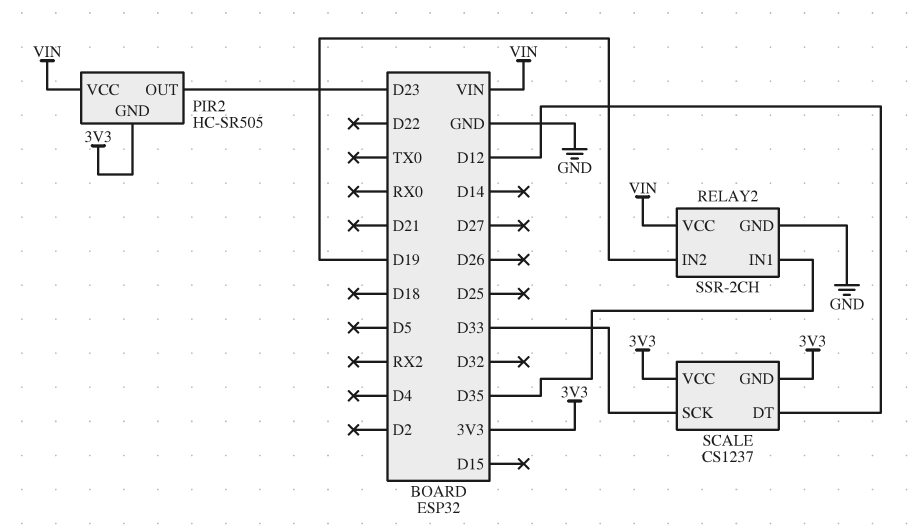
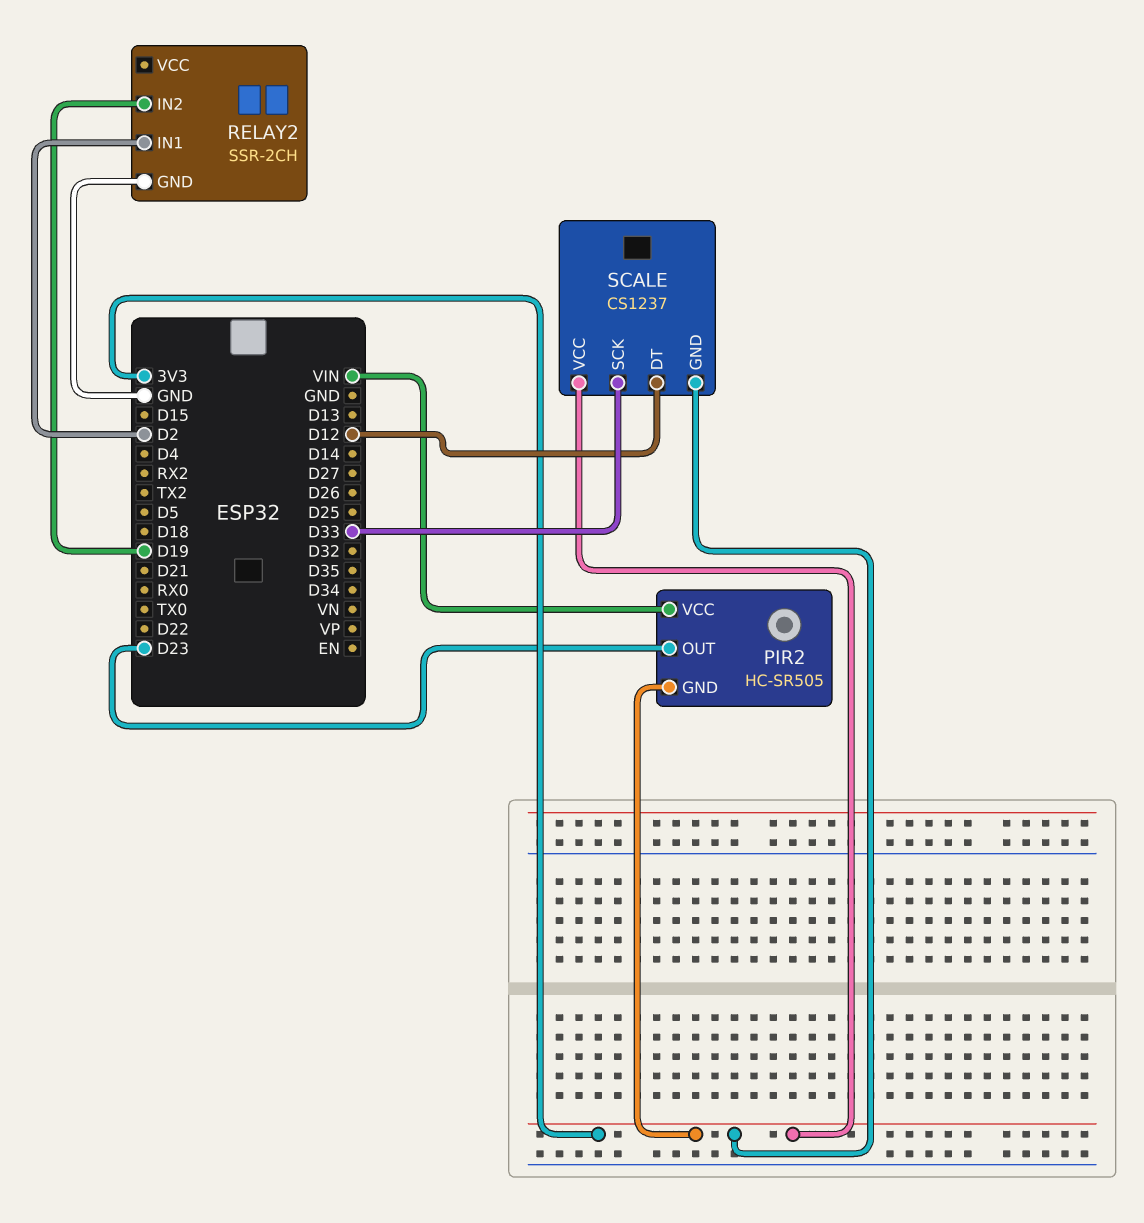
RELAY2 pin IN1: D35 -> D2
RELAY2 pin VCC: VIN -> none

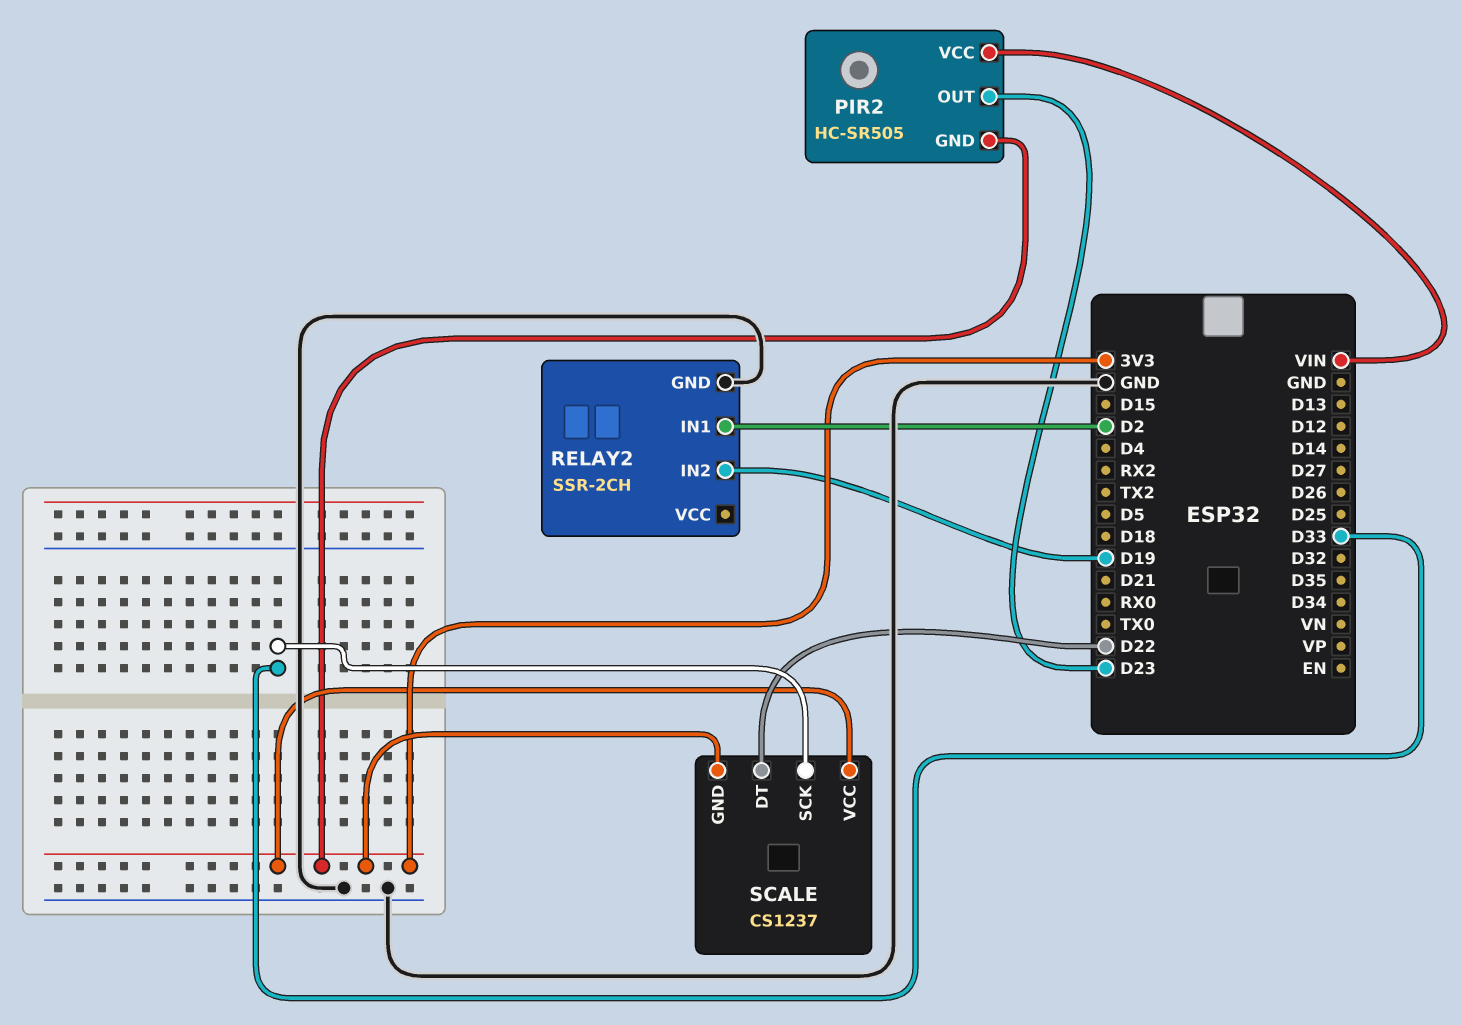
SCALE pin DT: D12 -> D22

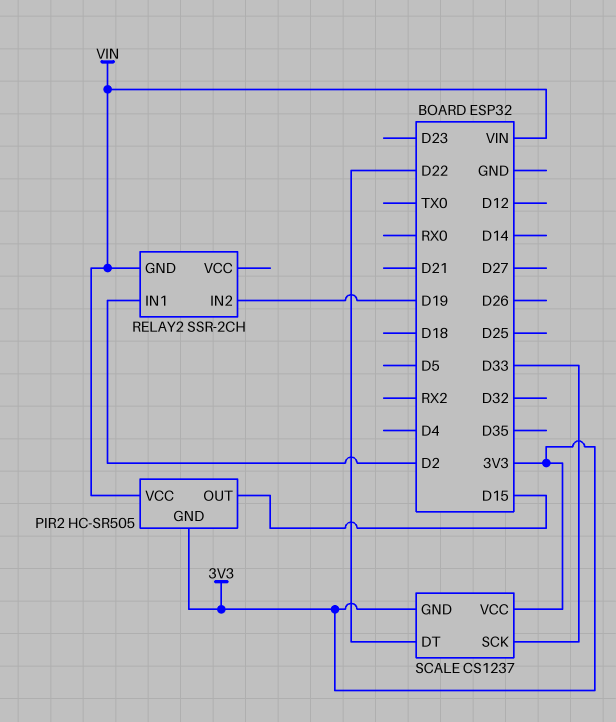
PIR2 pin OUT: D23 -> D15
RELAY2 pin GND: GND -> VIN

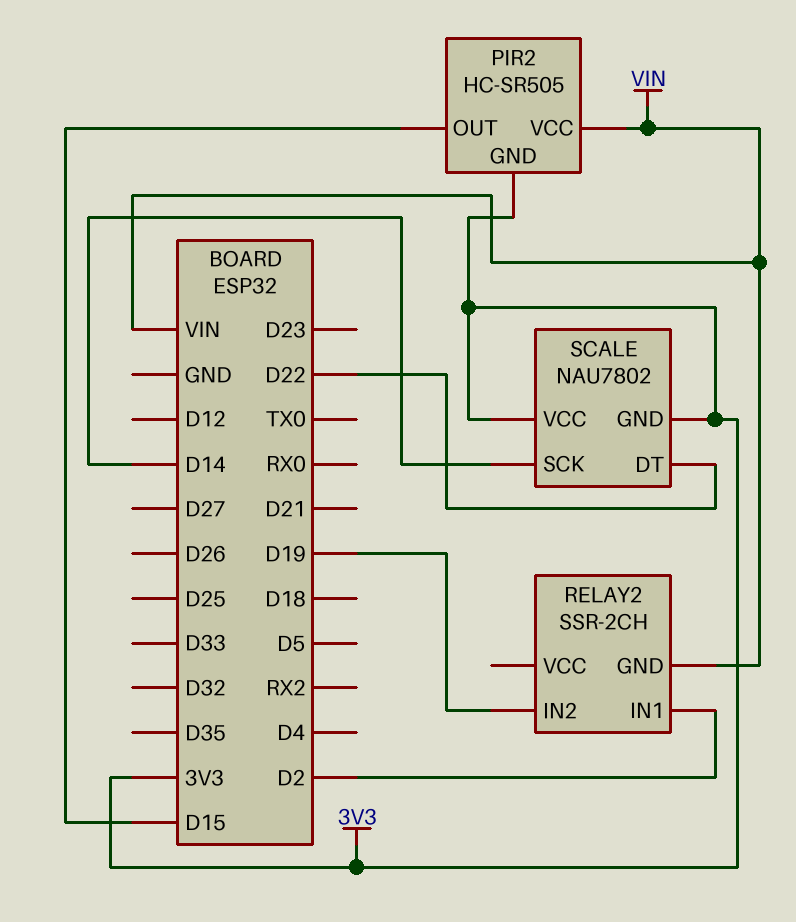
SCALE: CS1237 -> NAU7802
SCALE pin SCK: D33 -> D14

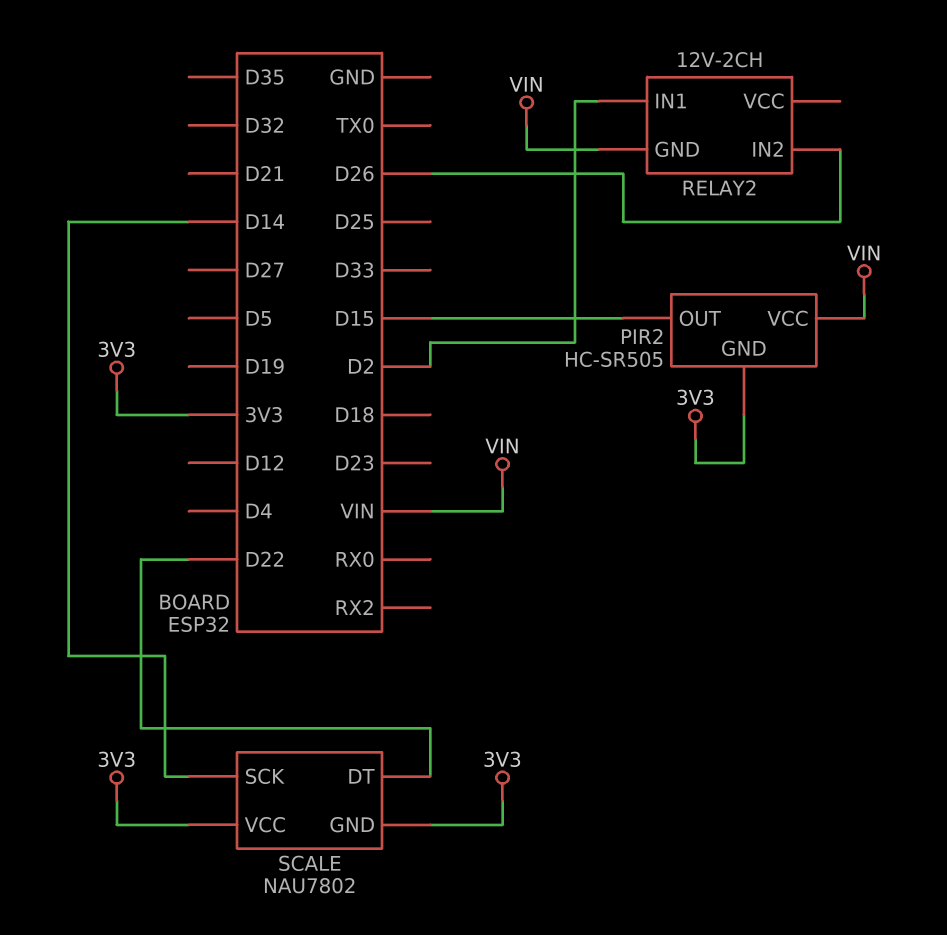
RELAY2: SSR-2CH -> 12V-2CH
RELAY2 pin IN2: D19 -> D26

